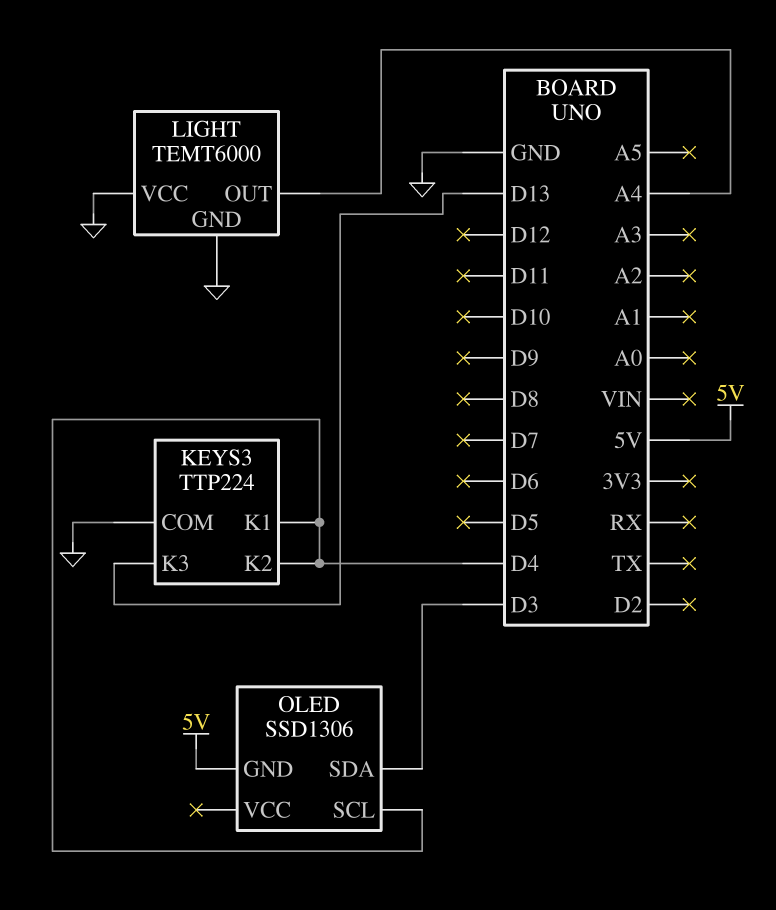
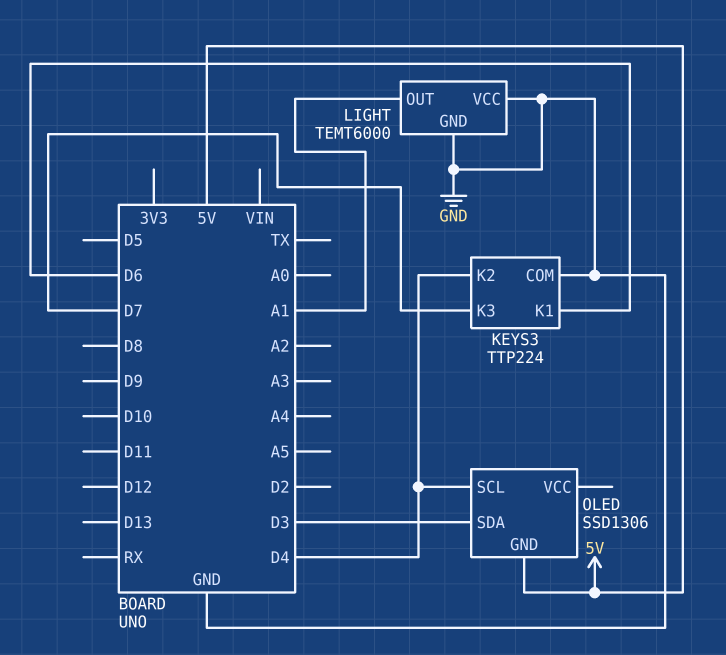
KEYS3 pin K1: D4 -> D6
KEYS3 pin K3: D13 -> D7
LIGHT pin OUT: A4 -> A1

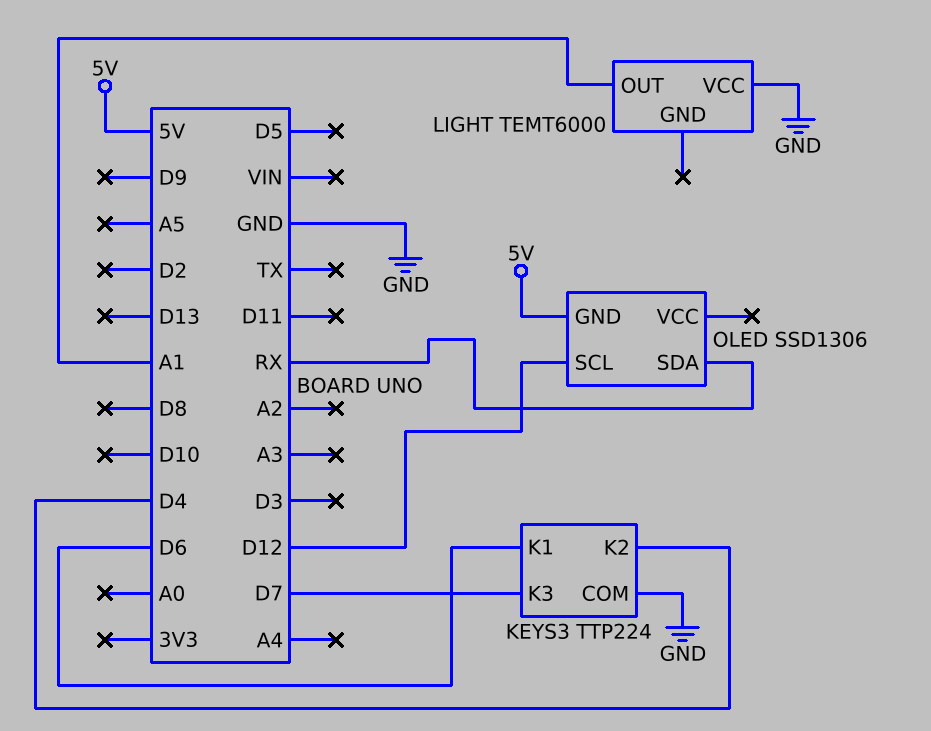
LIGHT pin GND: GND -> none
OLED pin SCL: D4 -> D12
OLED pin SDA: D3 -> RX

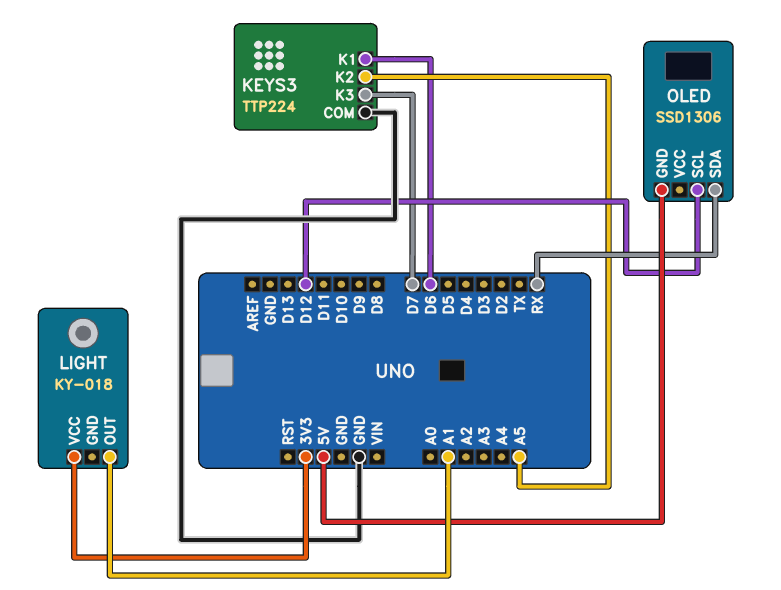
KEYS3 pin K2: D4 -> A5
LIGHT: TEMT6000 -> KY-018
LIGHT pin VCC: GND -> 3V3

